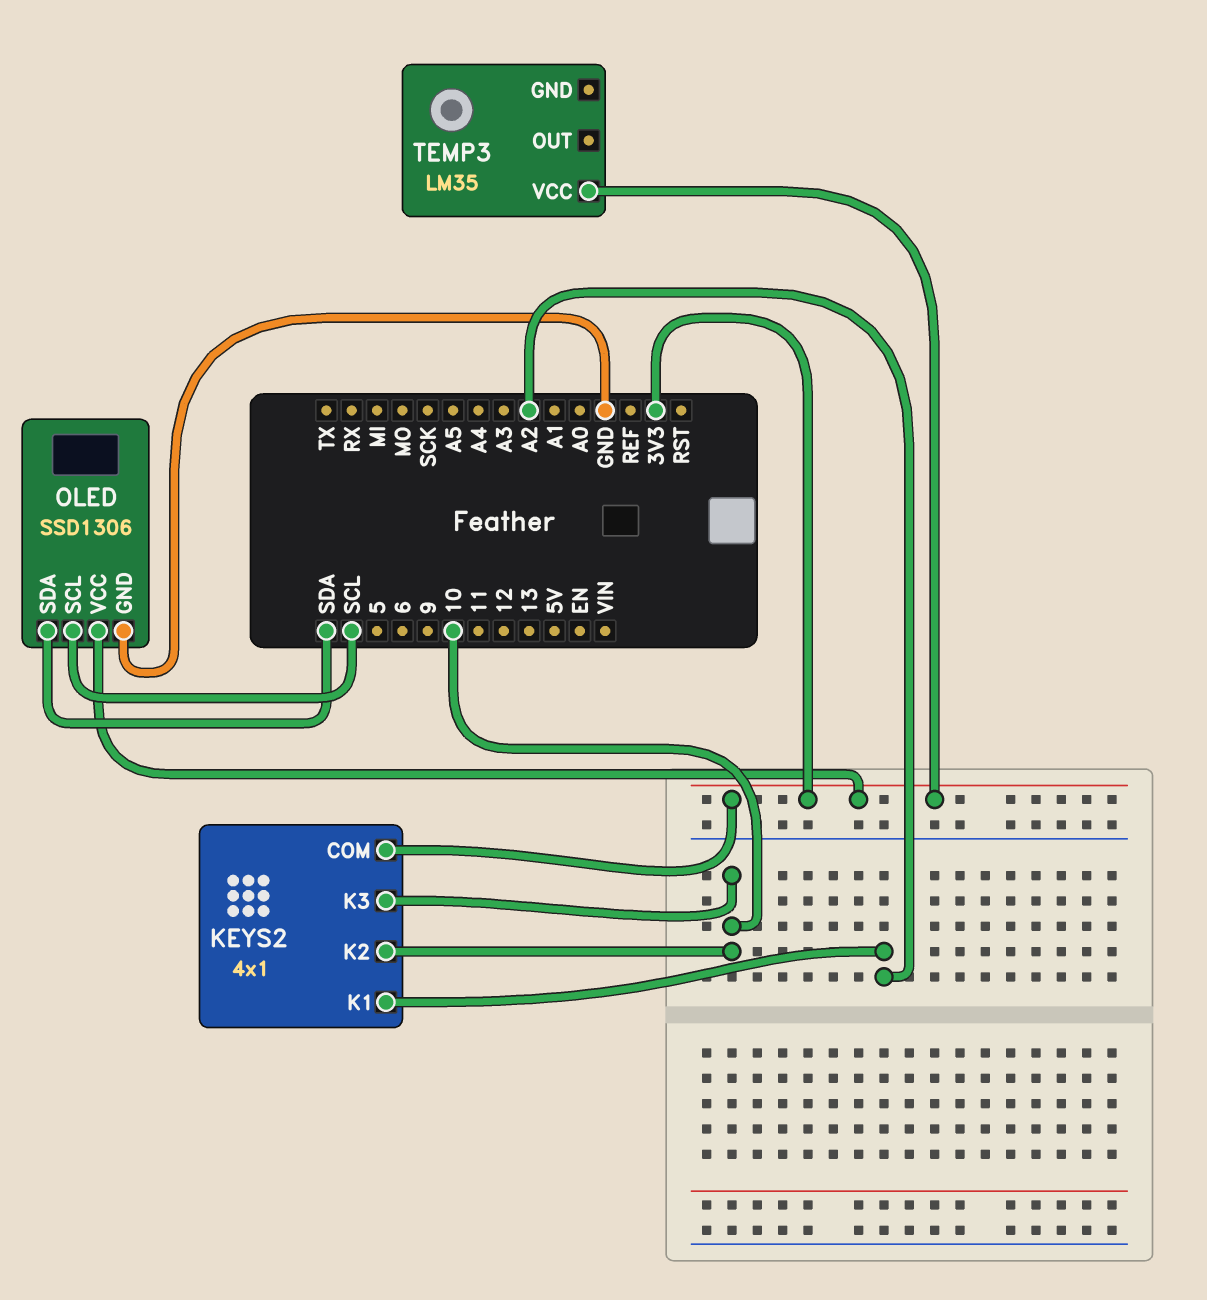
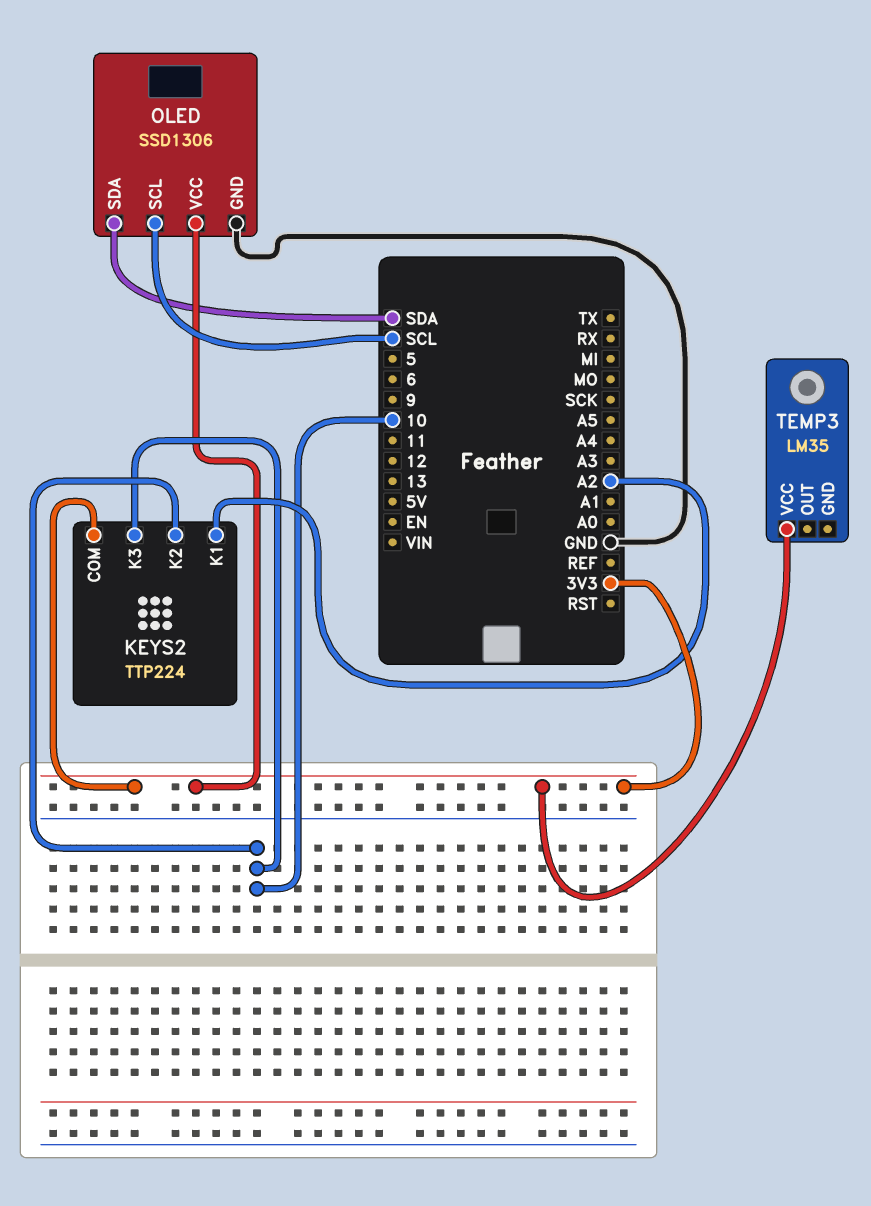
KEYS2: 4x1 -> TTP224

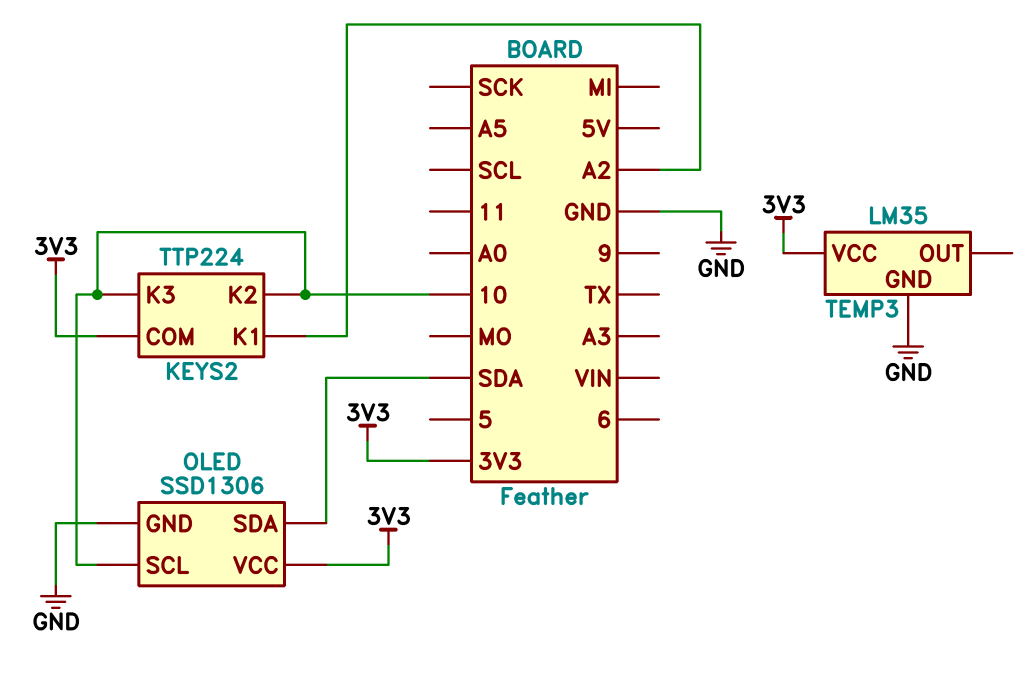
OLED pin SCL: SCL -> 10
TEMP3 pin GND: none -> GND

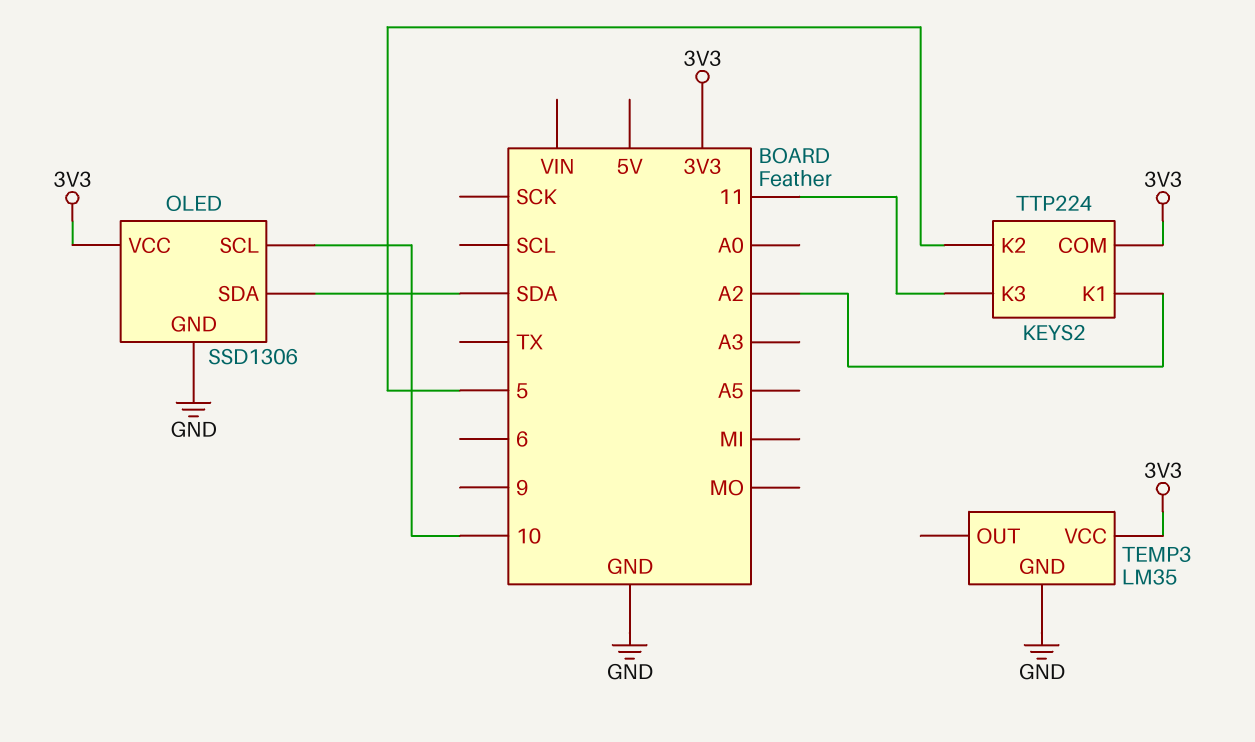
KEYS2 pin K2: 10 -> 5
KEYS2 pin K3: 10 -> 11

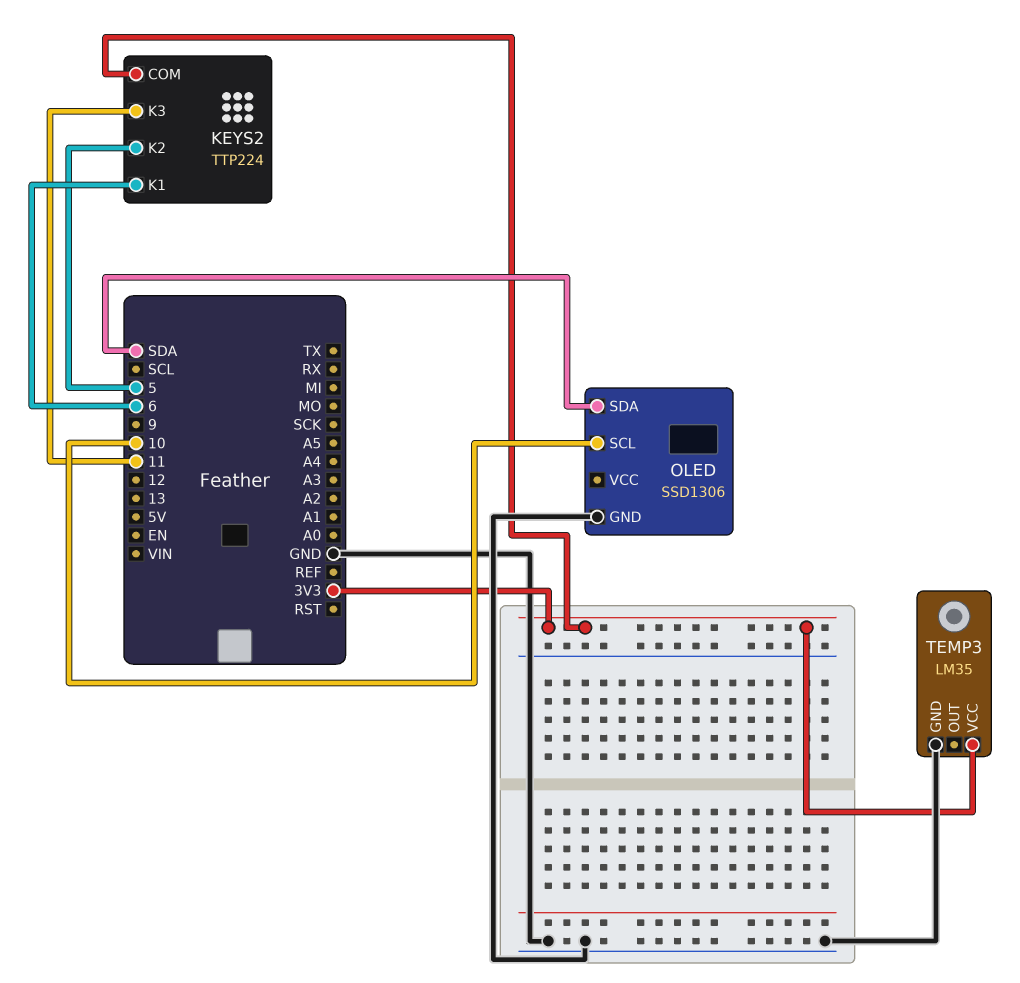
KEYS2 pin K1: A2 -> 6
OLED pin VCC: 3V3 -> none

